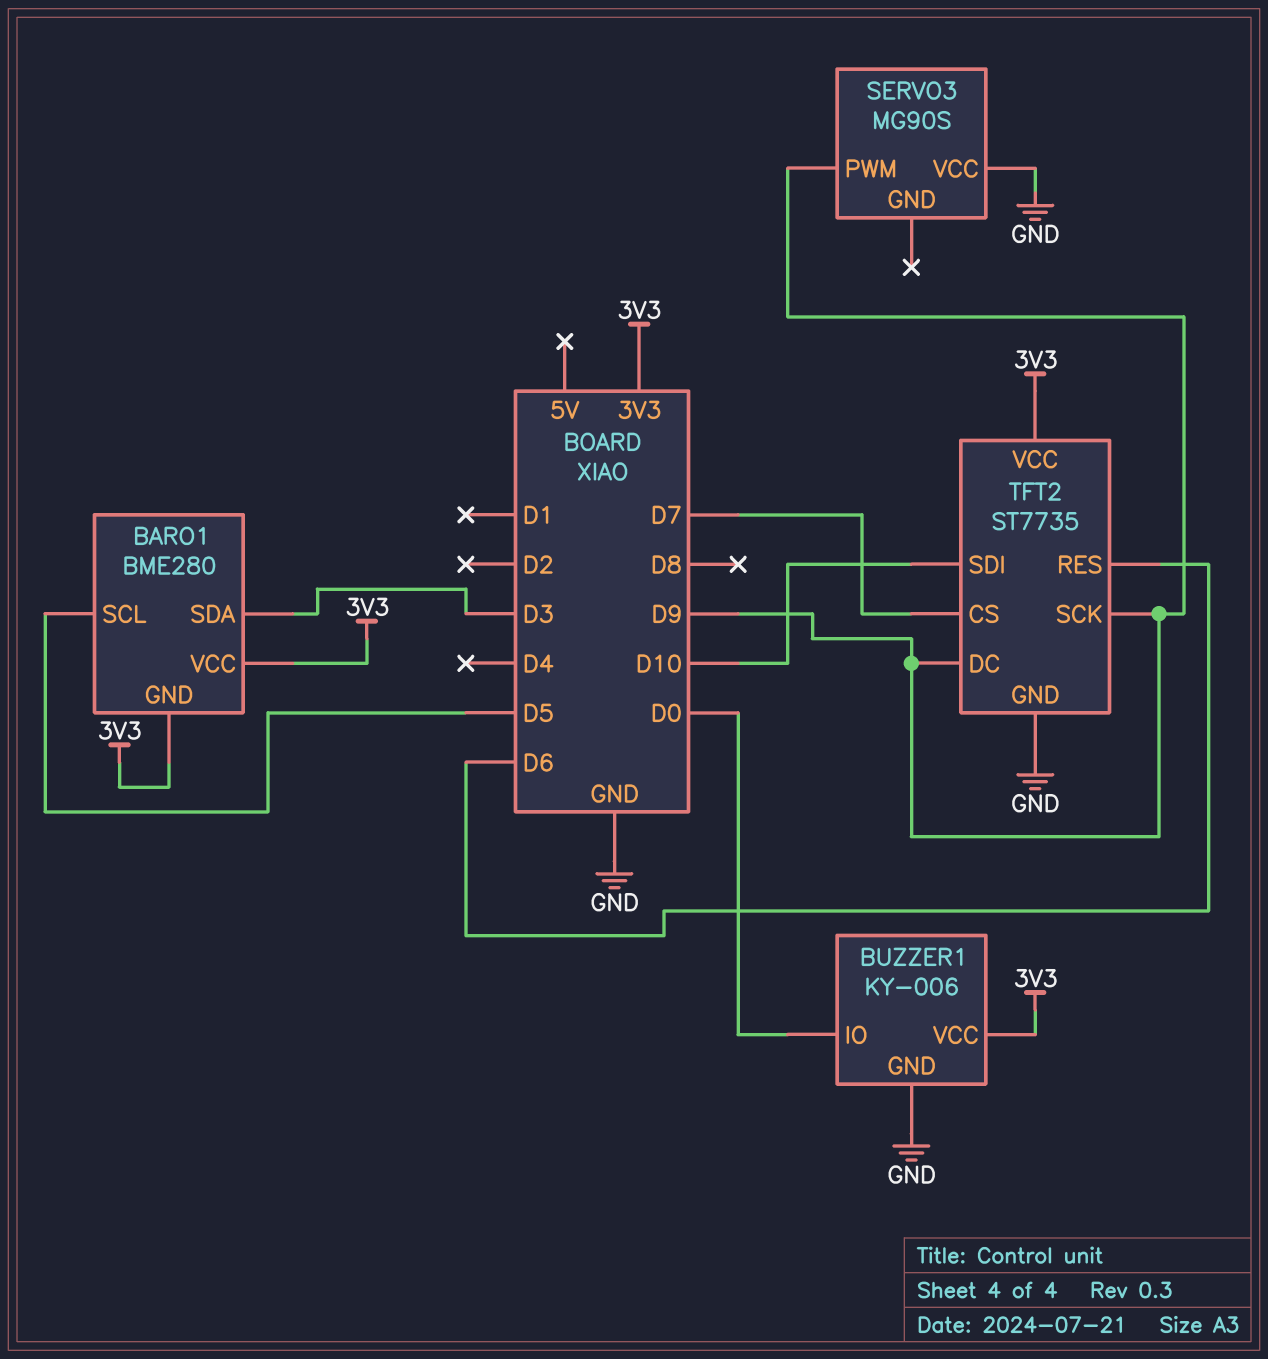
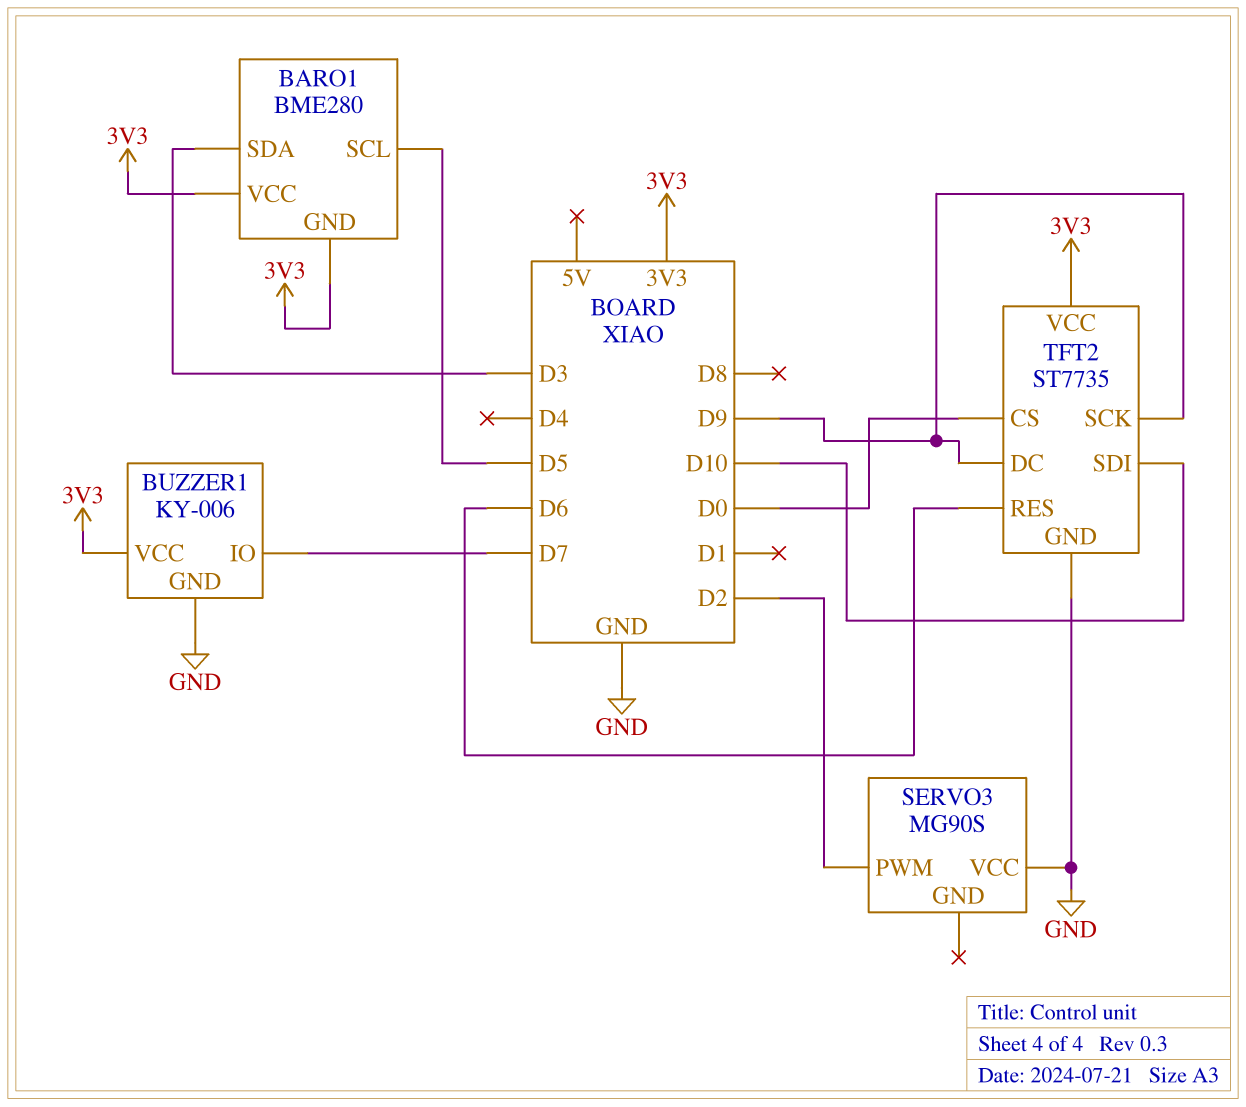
BUZZER1 pin IO: D0 -> D7
SERVO3 pin PWM: D9 -> D2
TFT2 pin CS: D7 -> D0

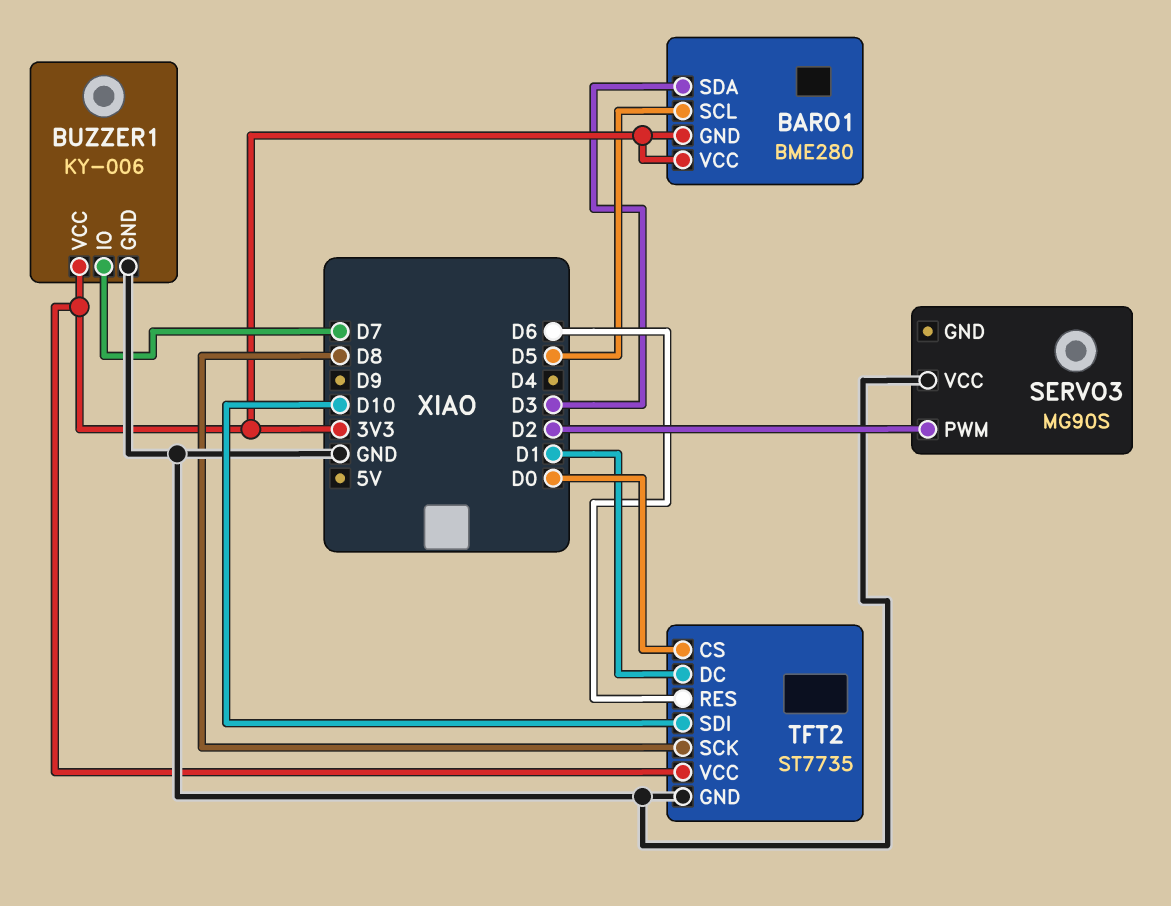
TFT2 pin DC: D9 -> D1
TFT2 pin SCK: D9 -> D8

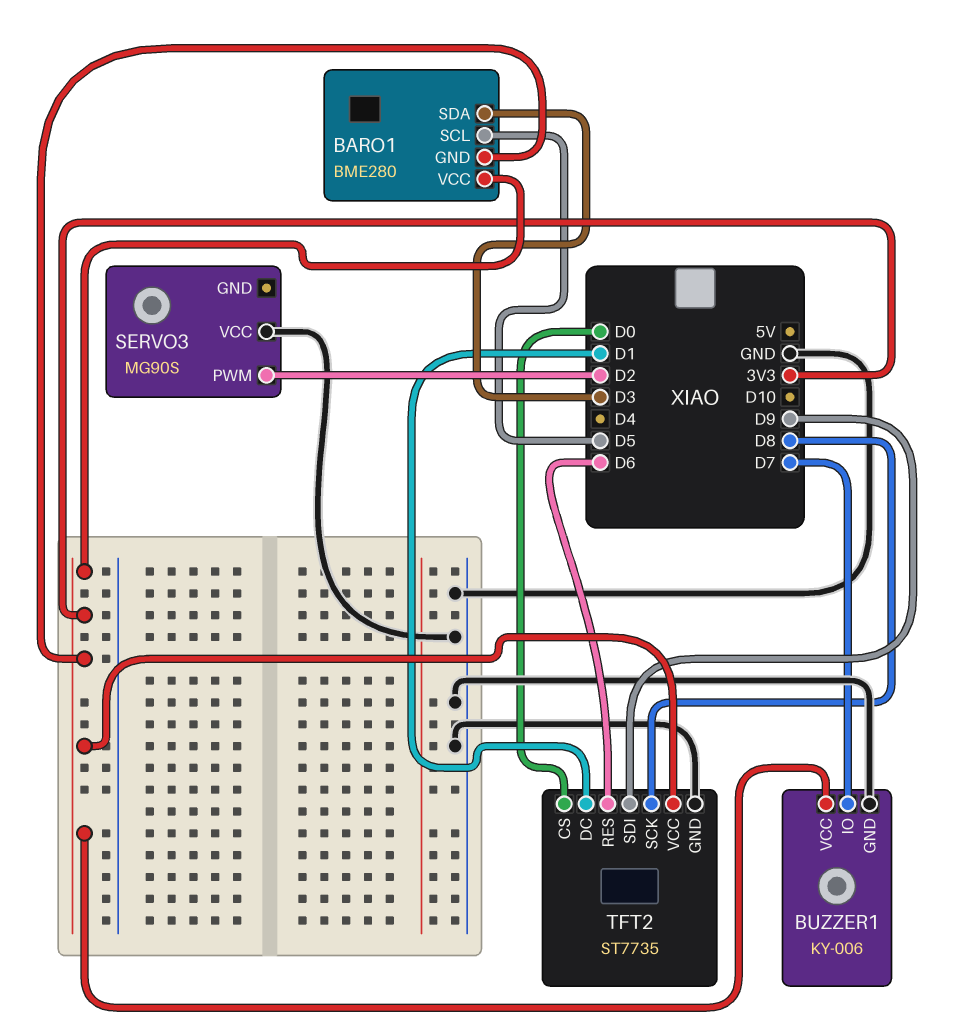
TFT2 pin SDI: D10 -> D9

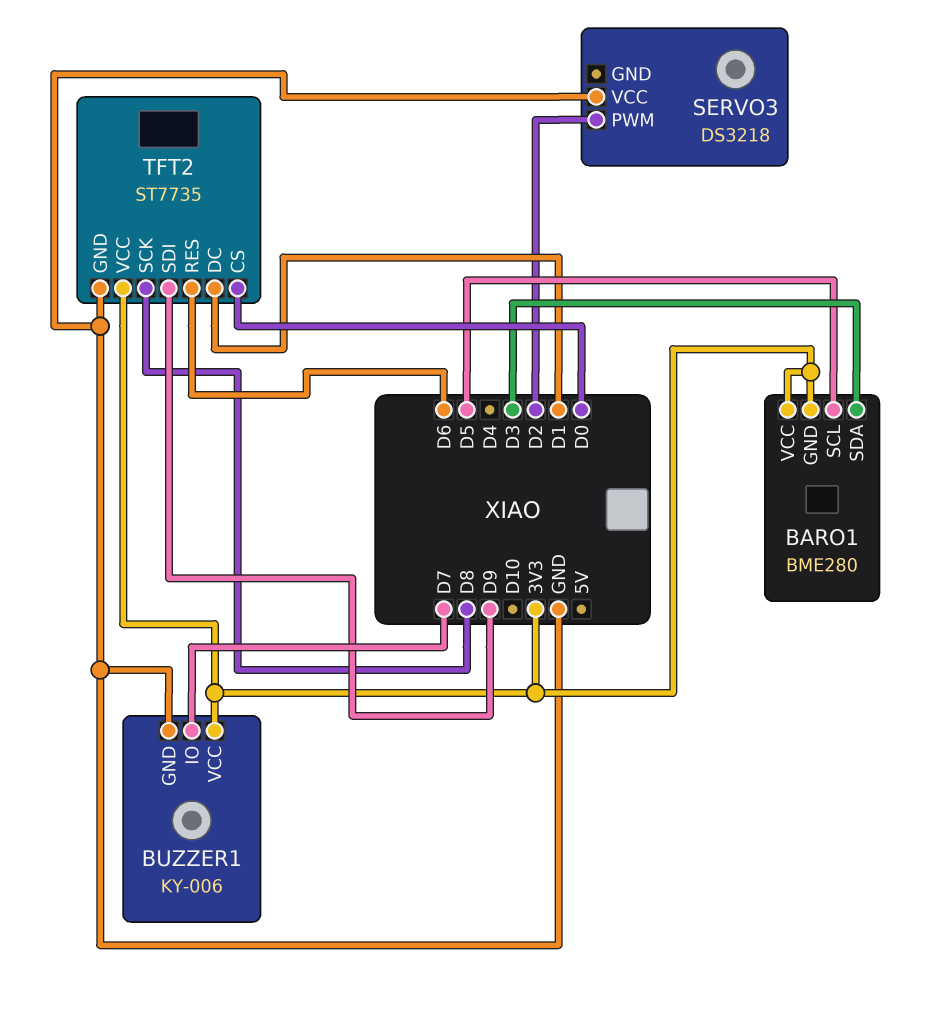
SERVO3: MG90S -> DS3218

